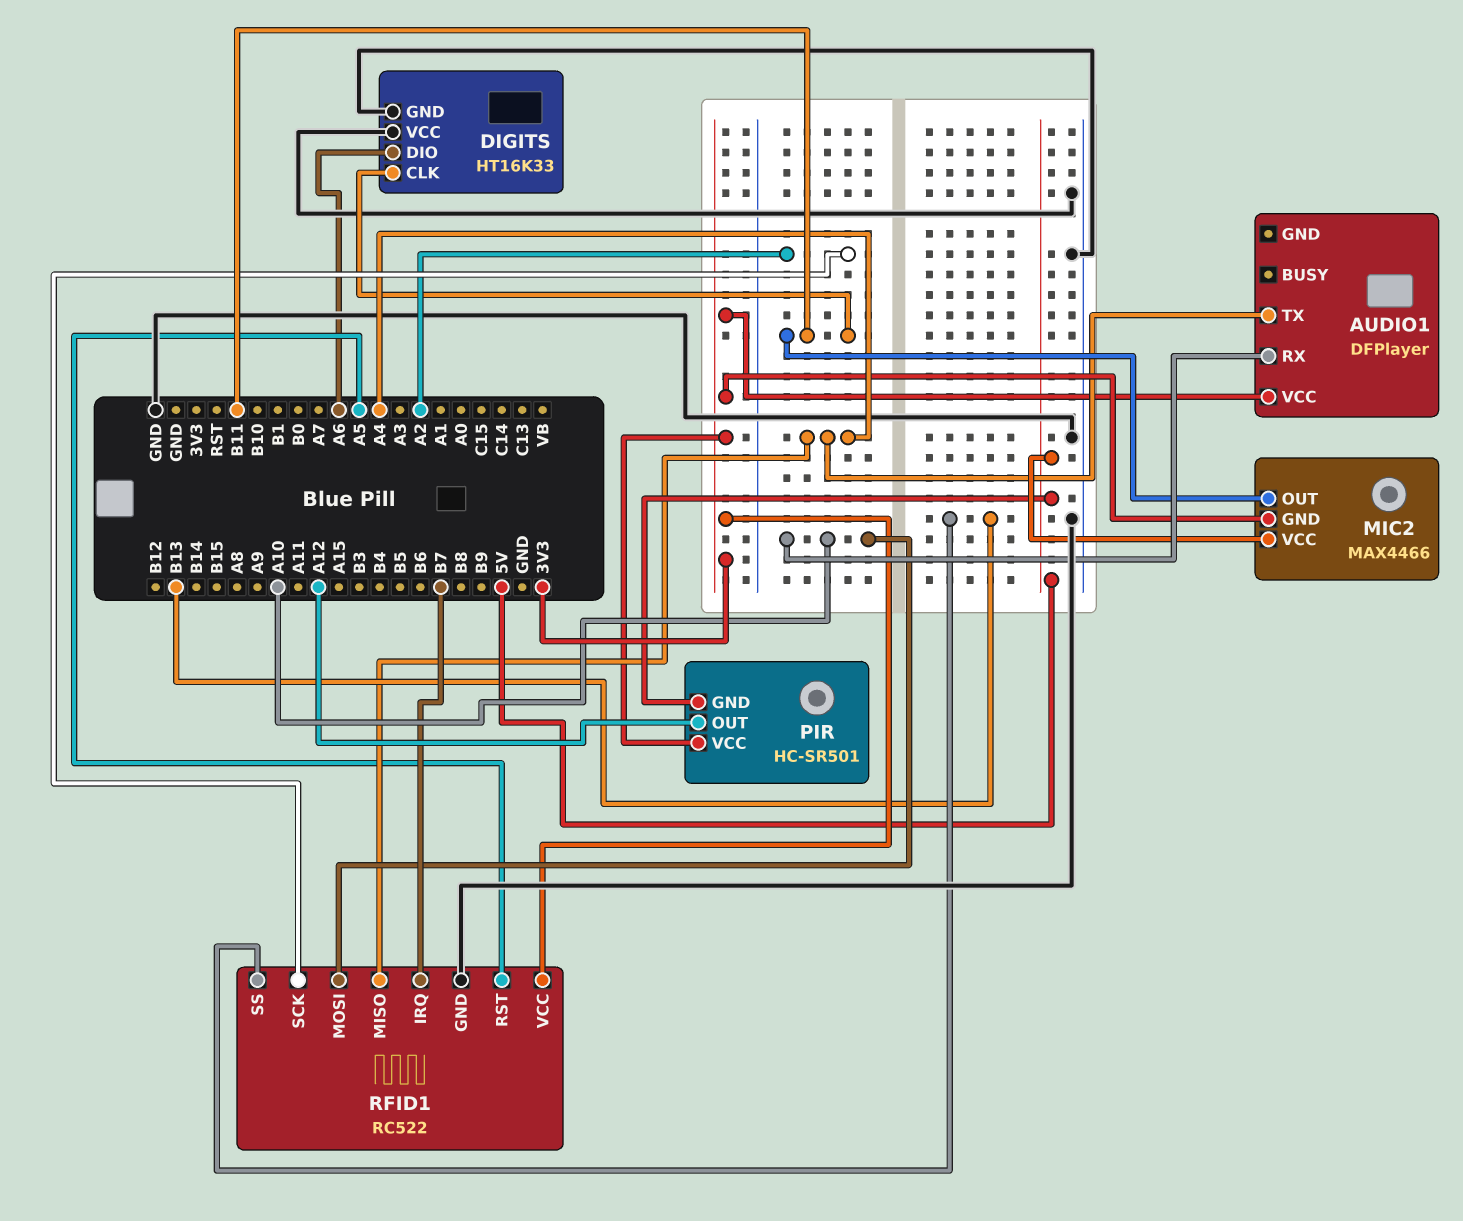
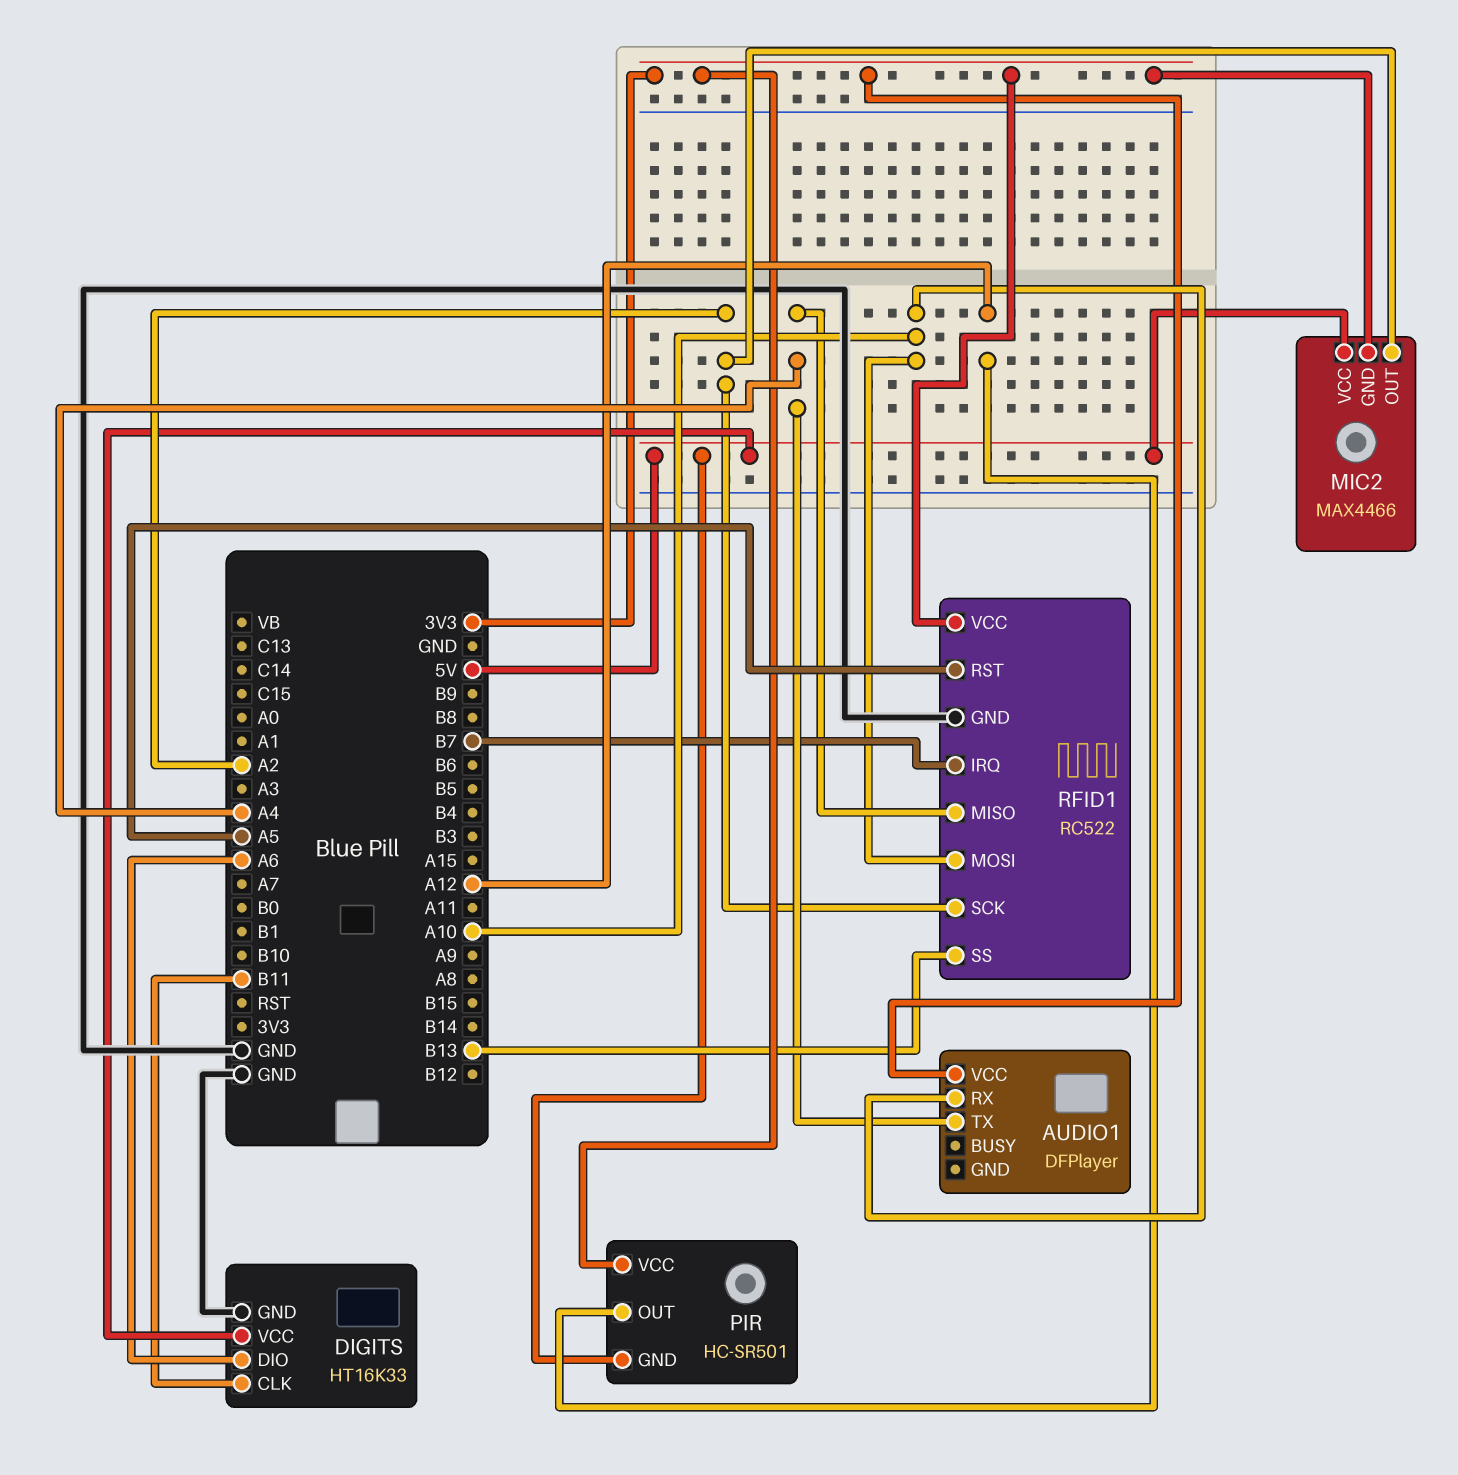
DIGITS pin VCC: GND -> 5V
MIC2 pin OUT: B11 -> A2

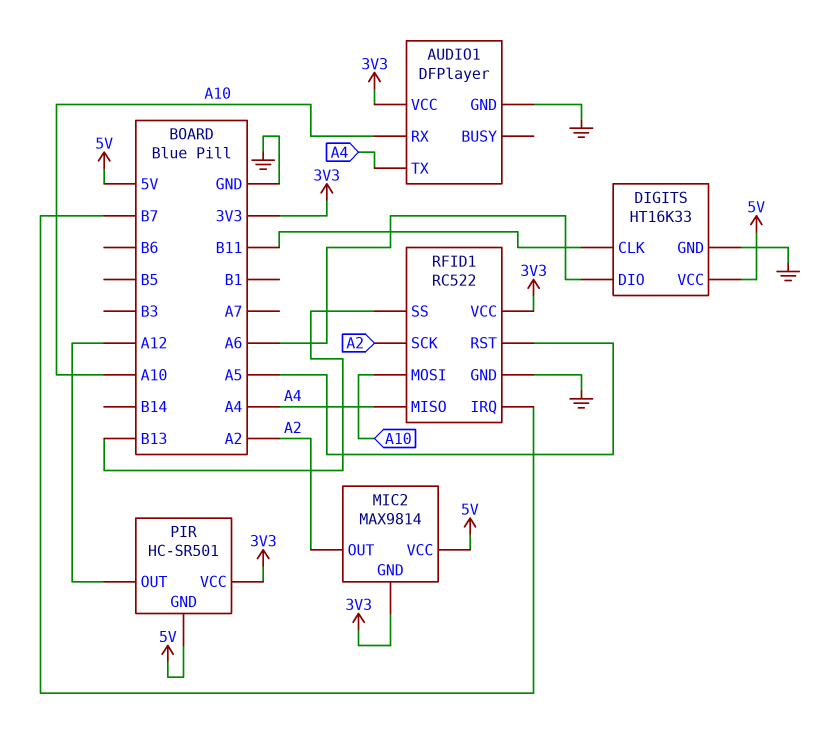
AUDIO1 pin GND: none -> GND
MIC2: MAX4466 -> MAX9814

